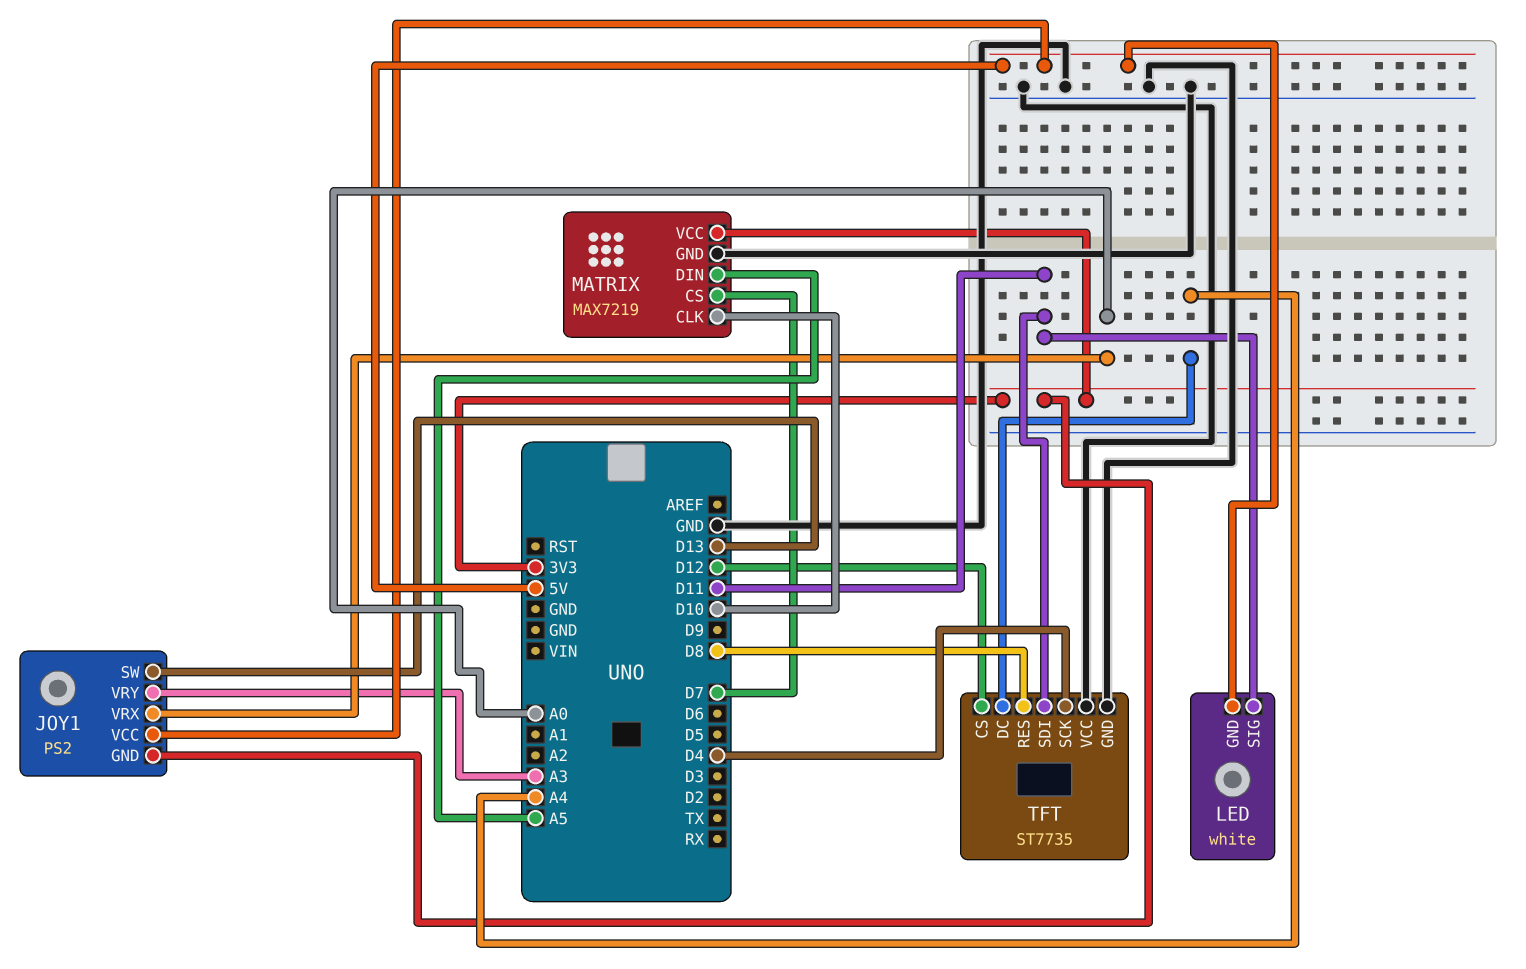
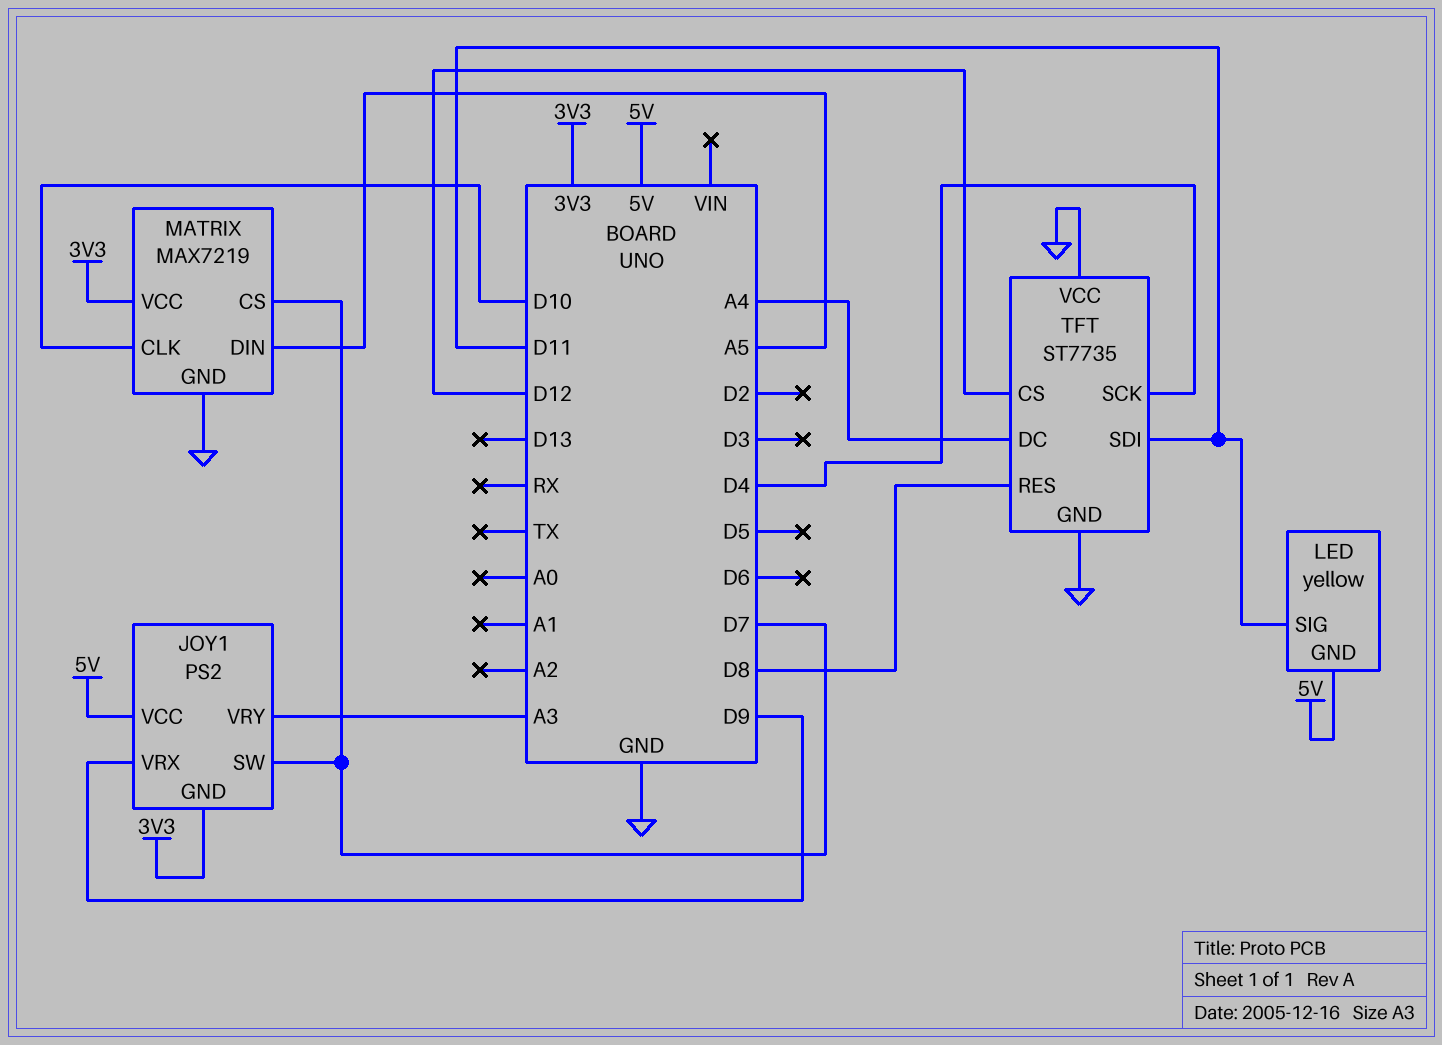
JOY1 pin SW: D13 -> D7
JOY1 pin VRX: A0 -> D9
LED: white -> yellow

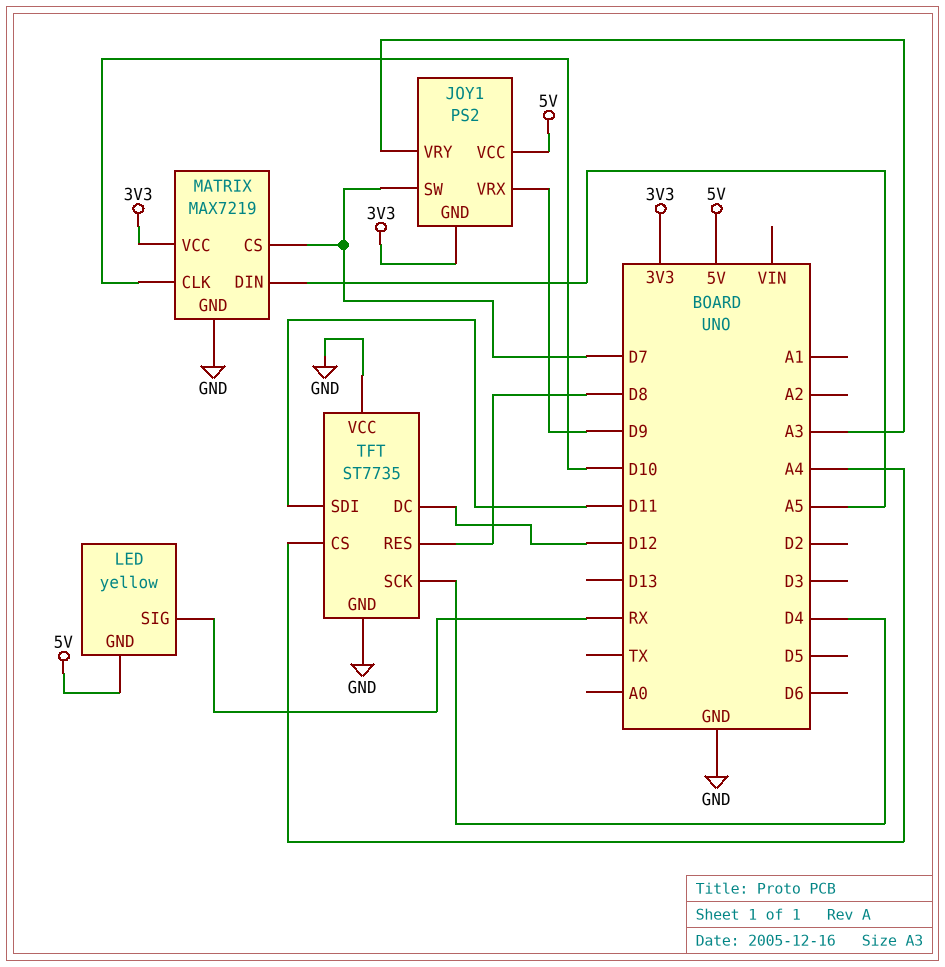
LED pin SIG: D11 -> RX
TFT pin CS: D12 -> A4
TFT pin DC: A4 -> D12

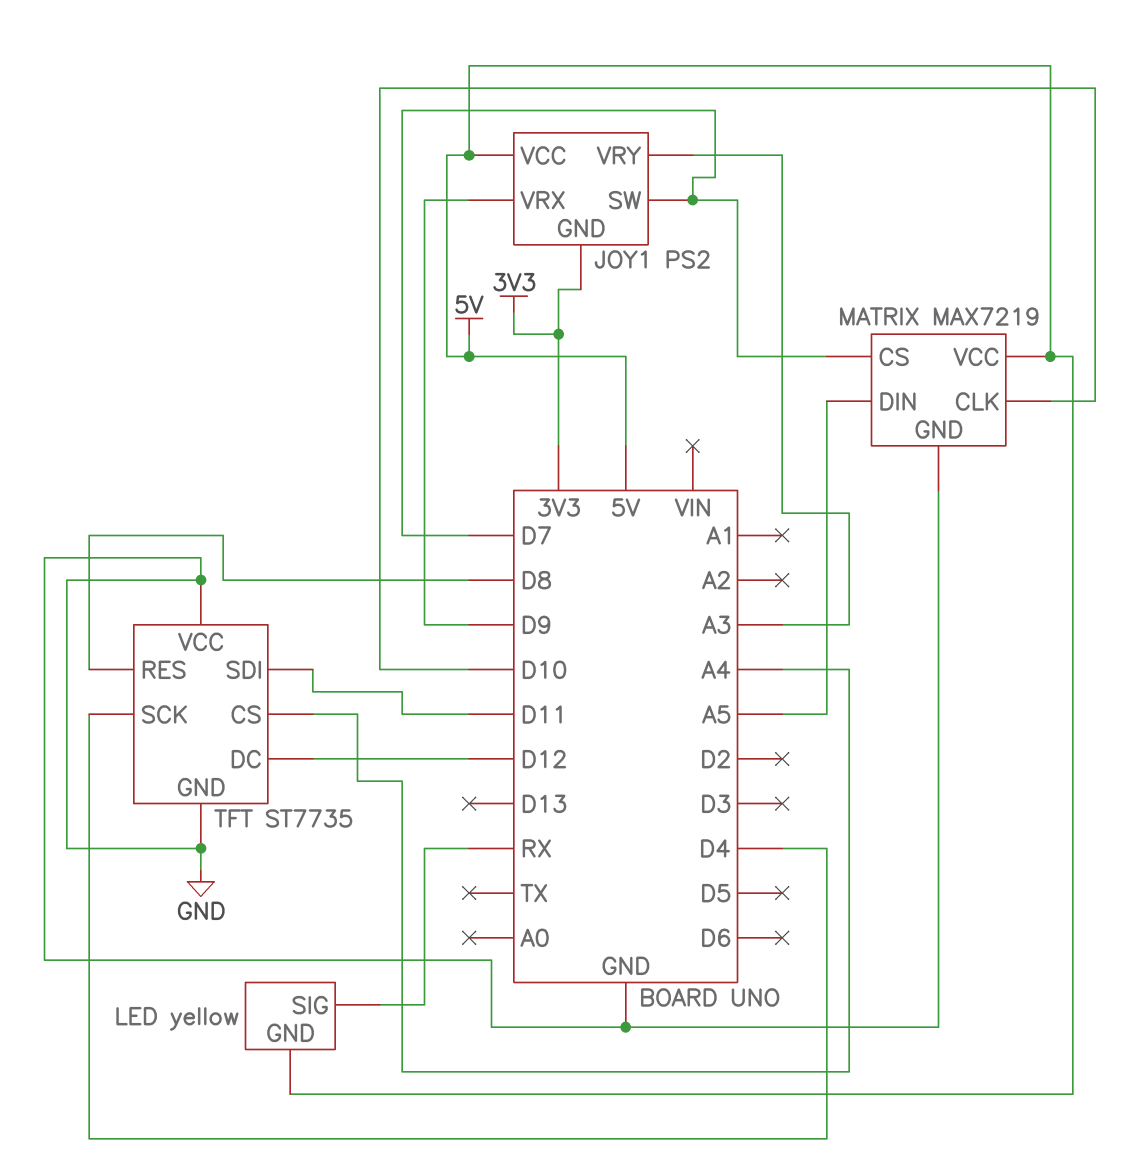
MATRIX pin VCC: 3V3 -> 5V

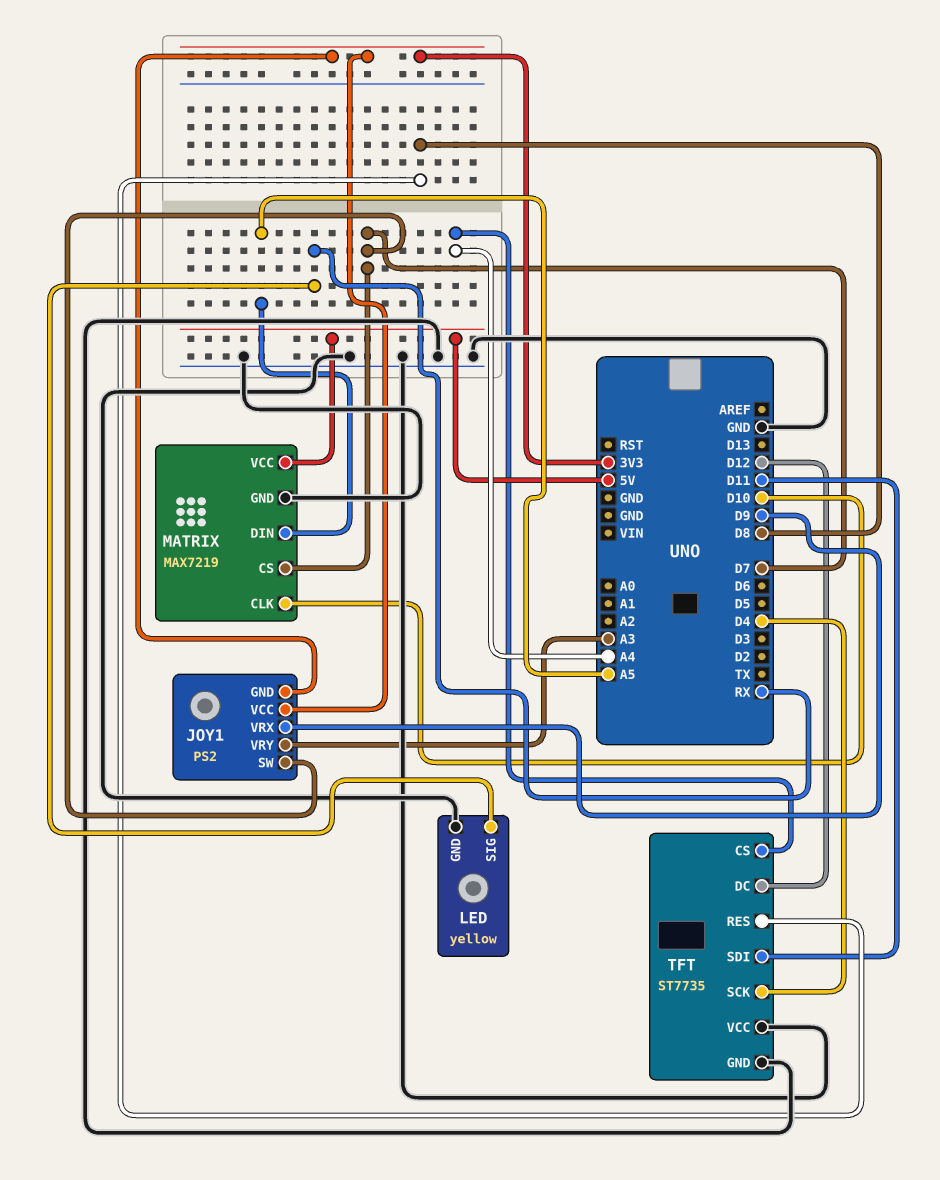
JOY1 pin VCC: 5V -> 3V3
LED pin GND: 5V -> GND

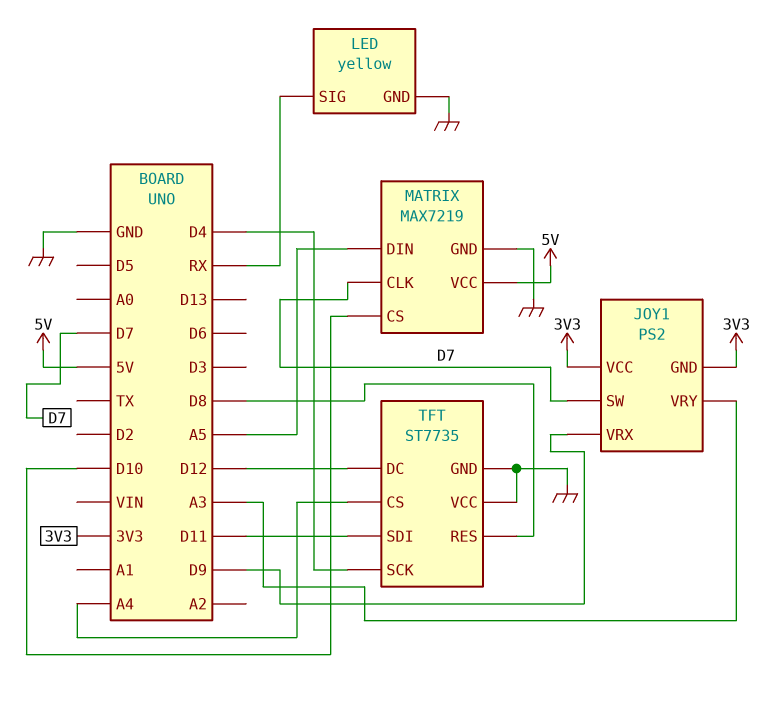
MATRIX pin CLK: D10 -> D7
MATRIX pin CS: D7 -> D10

